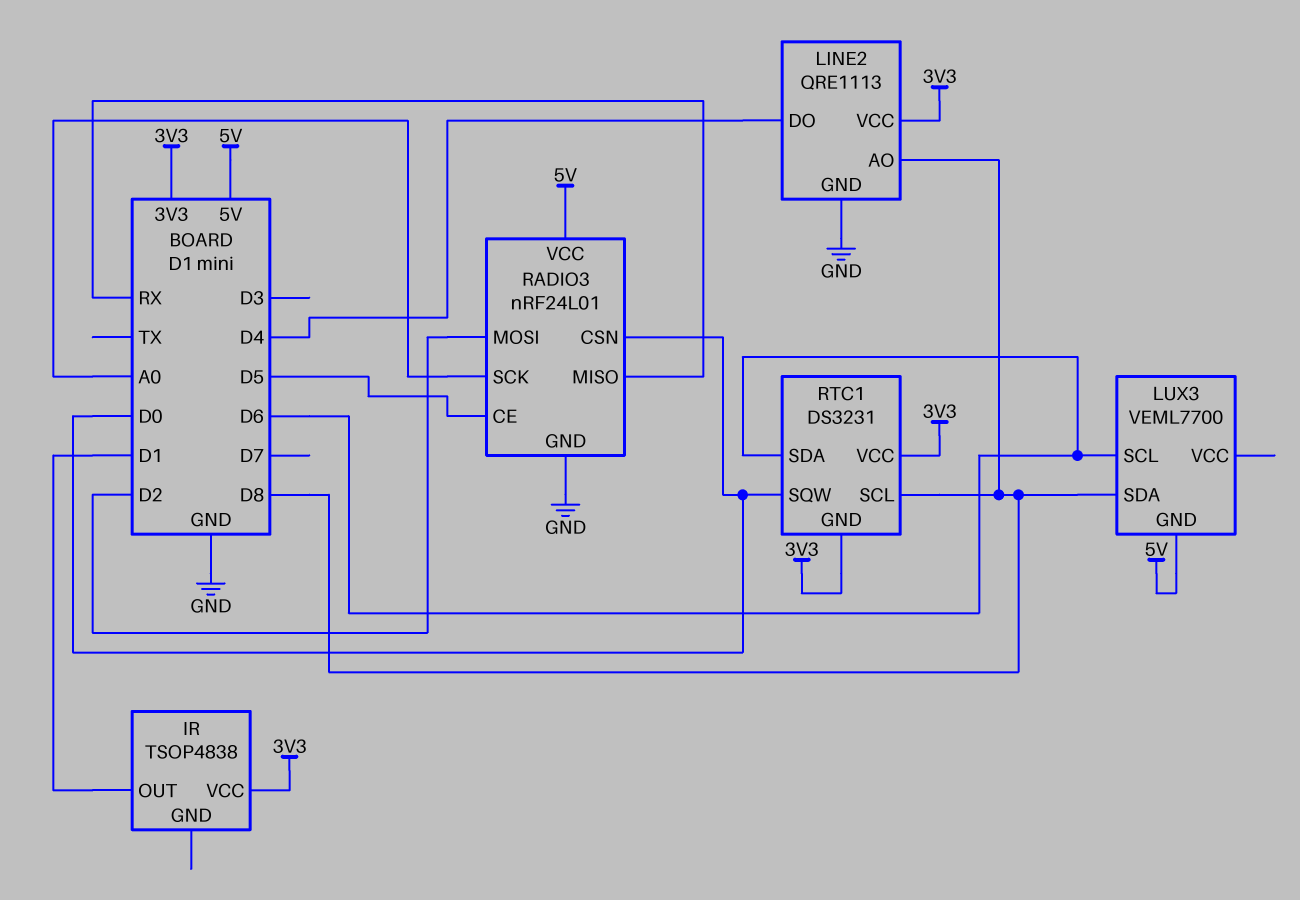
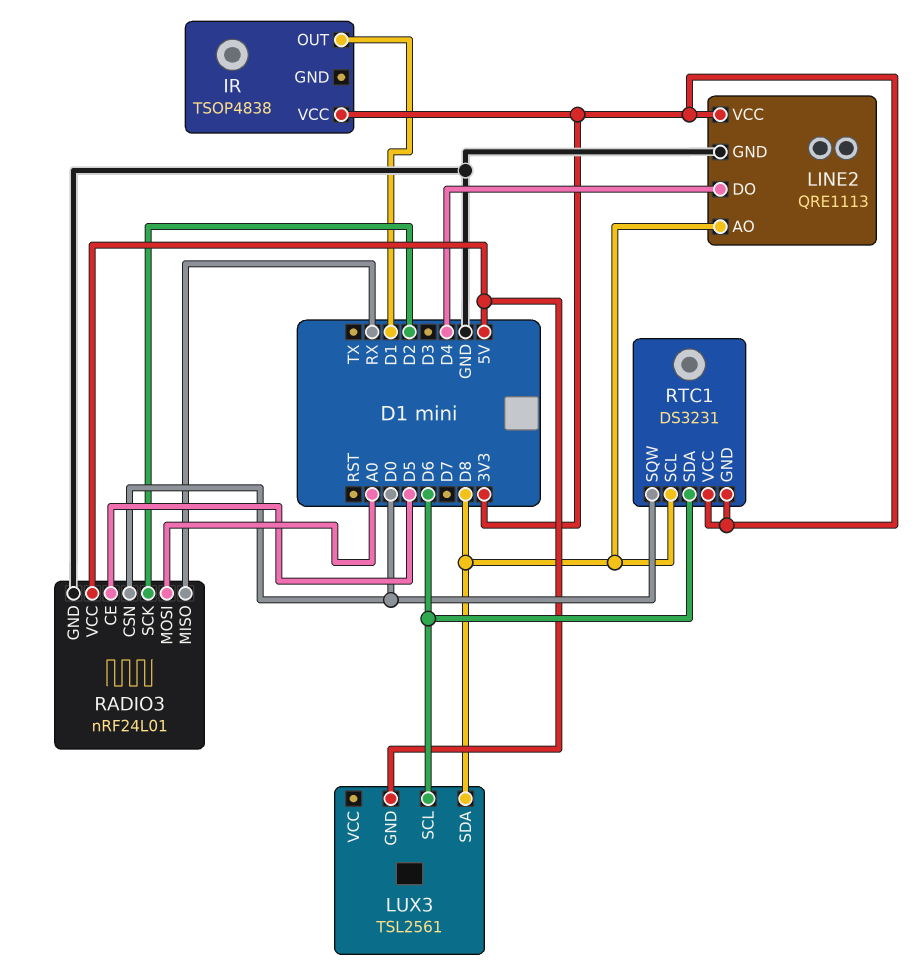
LUX3: VEML7700 -> TSL2561
RADIO3 pin MOSI: D2 -> A0
RADIO3 pin SCK: A0 -> D2

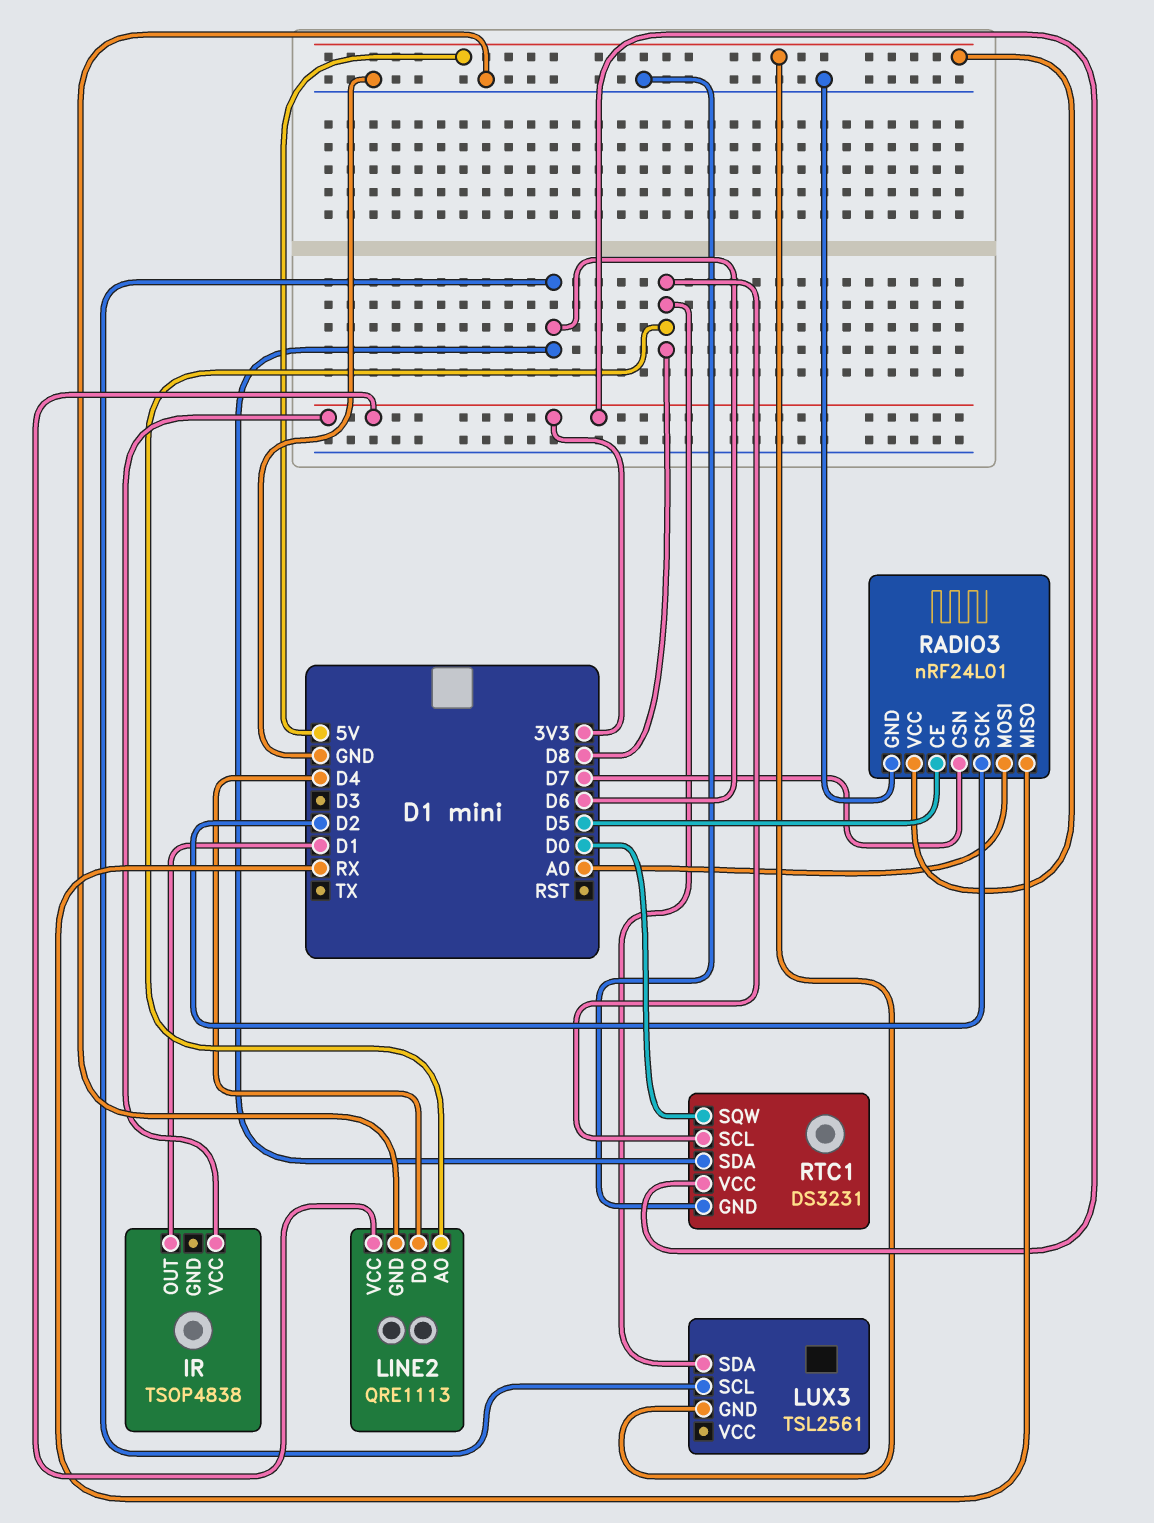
RADIO3 pin CSN: D0 -> D7
RTC1 pin GND: 3V3 -> GND

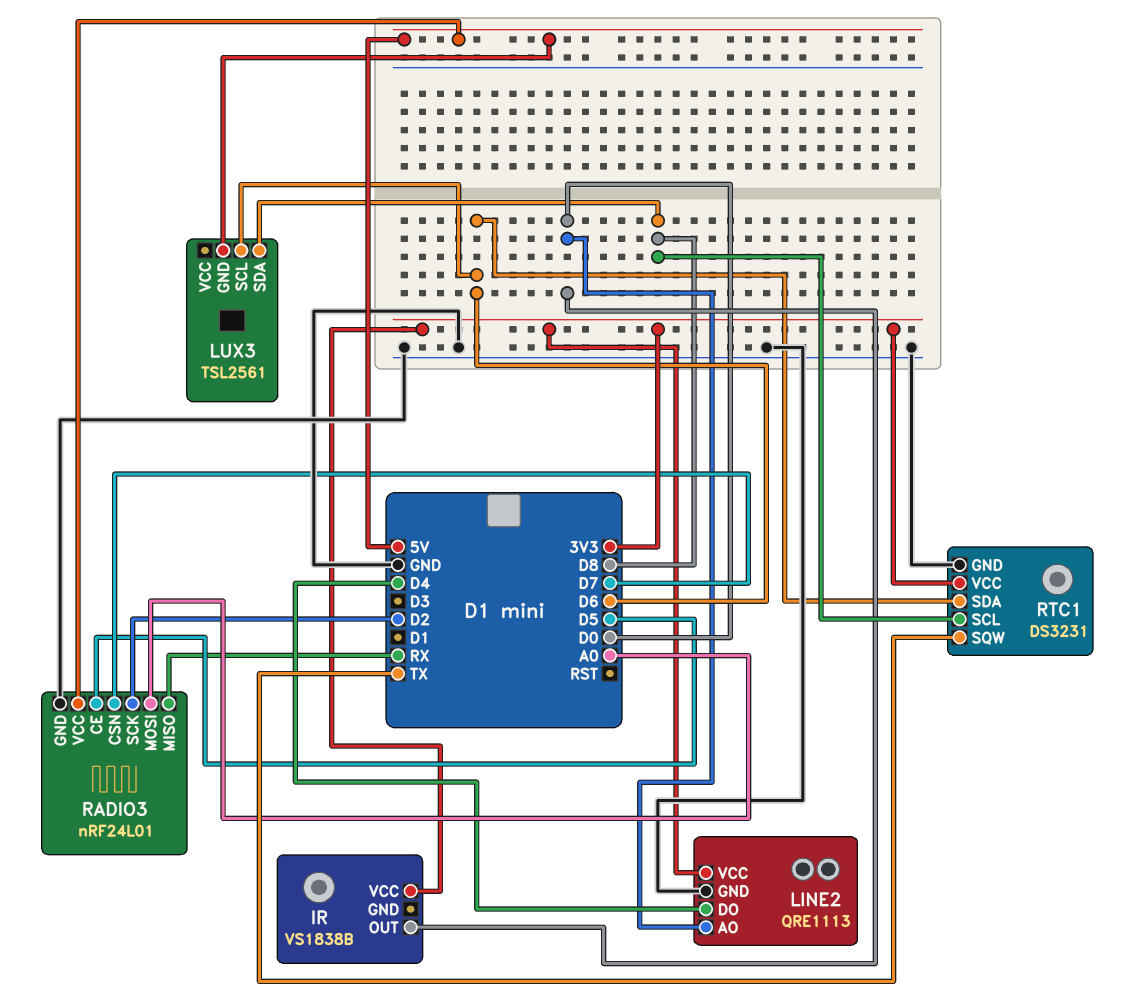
IR: TSOP4838 -> VS1838B
IR pin OUT: D1 -> D0
LINE2 pin AO: D8 -> D0
RTC1 pin SQW: D0 -> TX

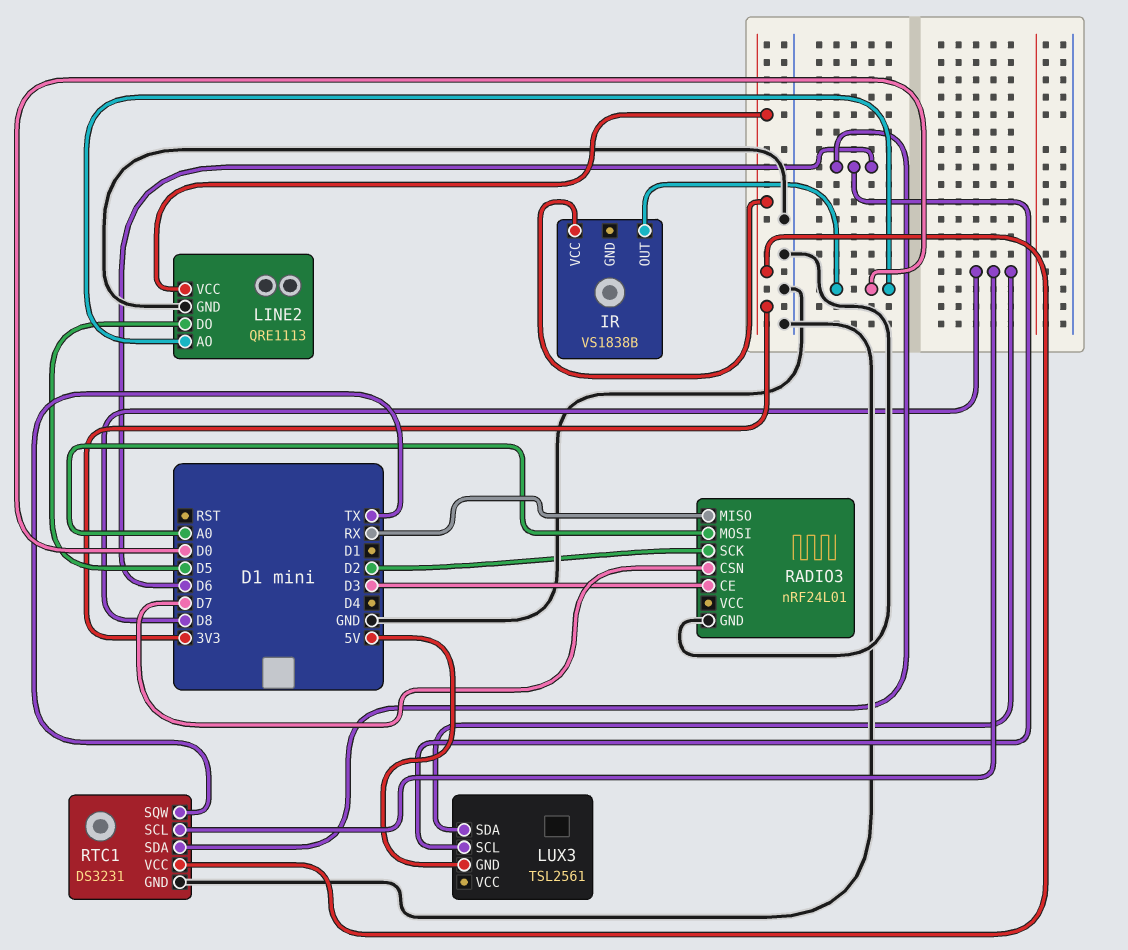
LINE2 pin DO: D4 -> D5
RADIO3 pin CE: D5 -> D3
RADIO3 pin VCC: 5V -> none

